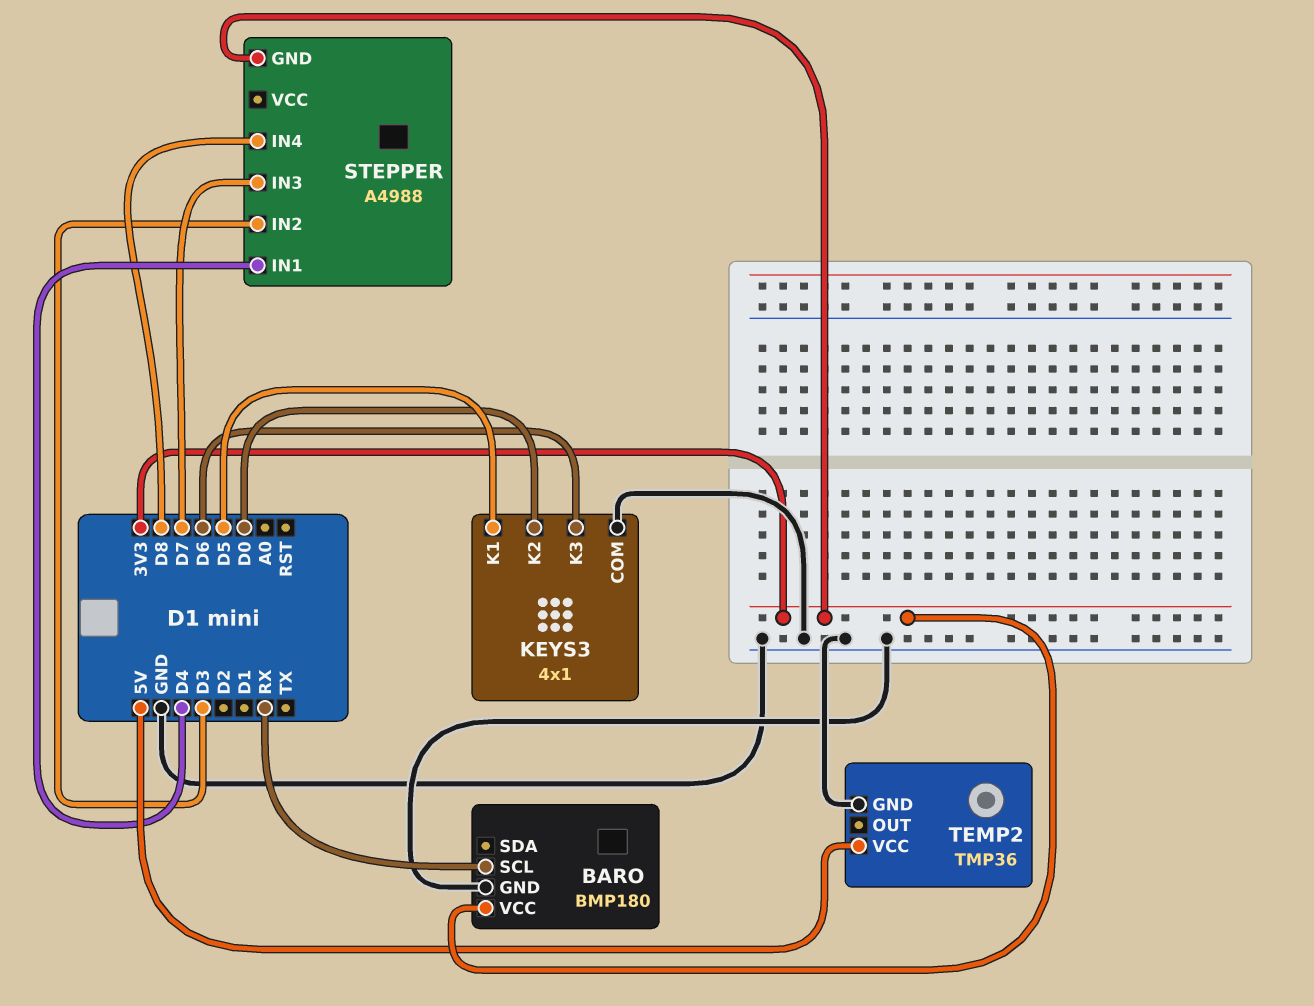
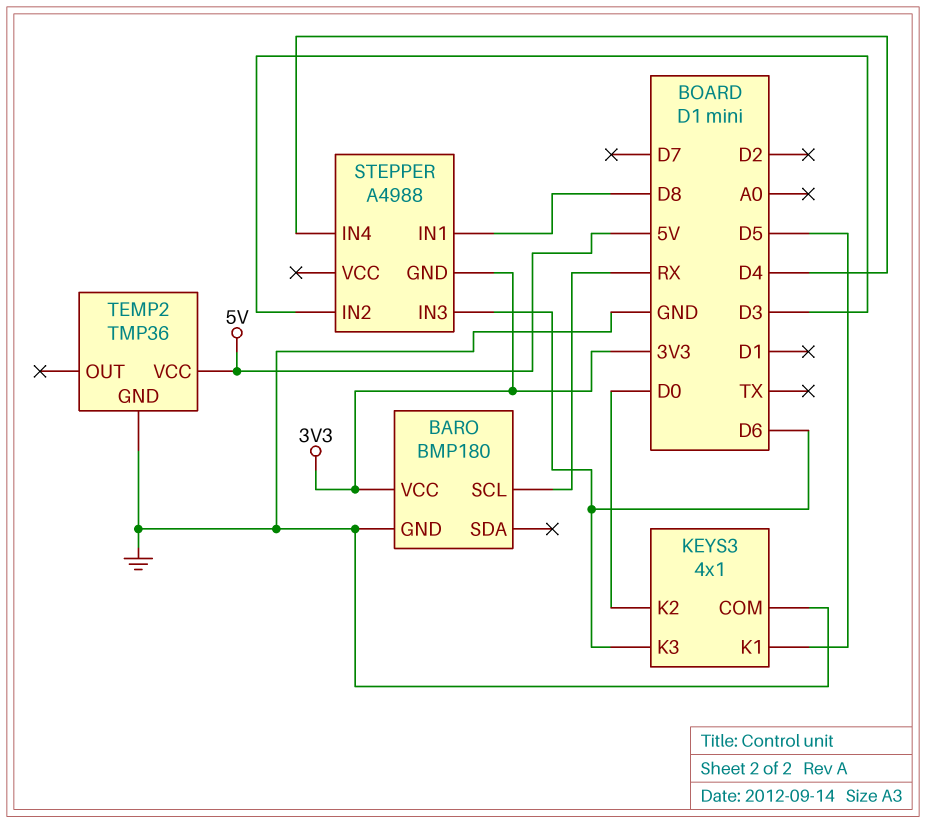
STEPPER pin IN1: D4 -> D8
STEPPER pin IN3: D7 -> D6
STEPPER pin IN4: D8 -> D4

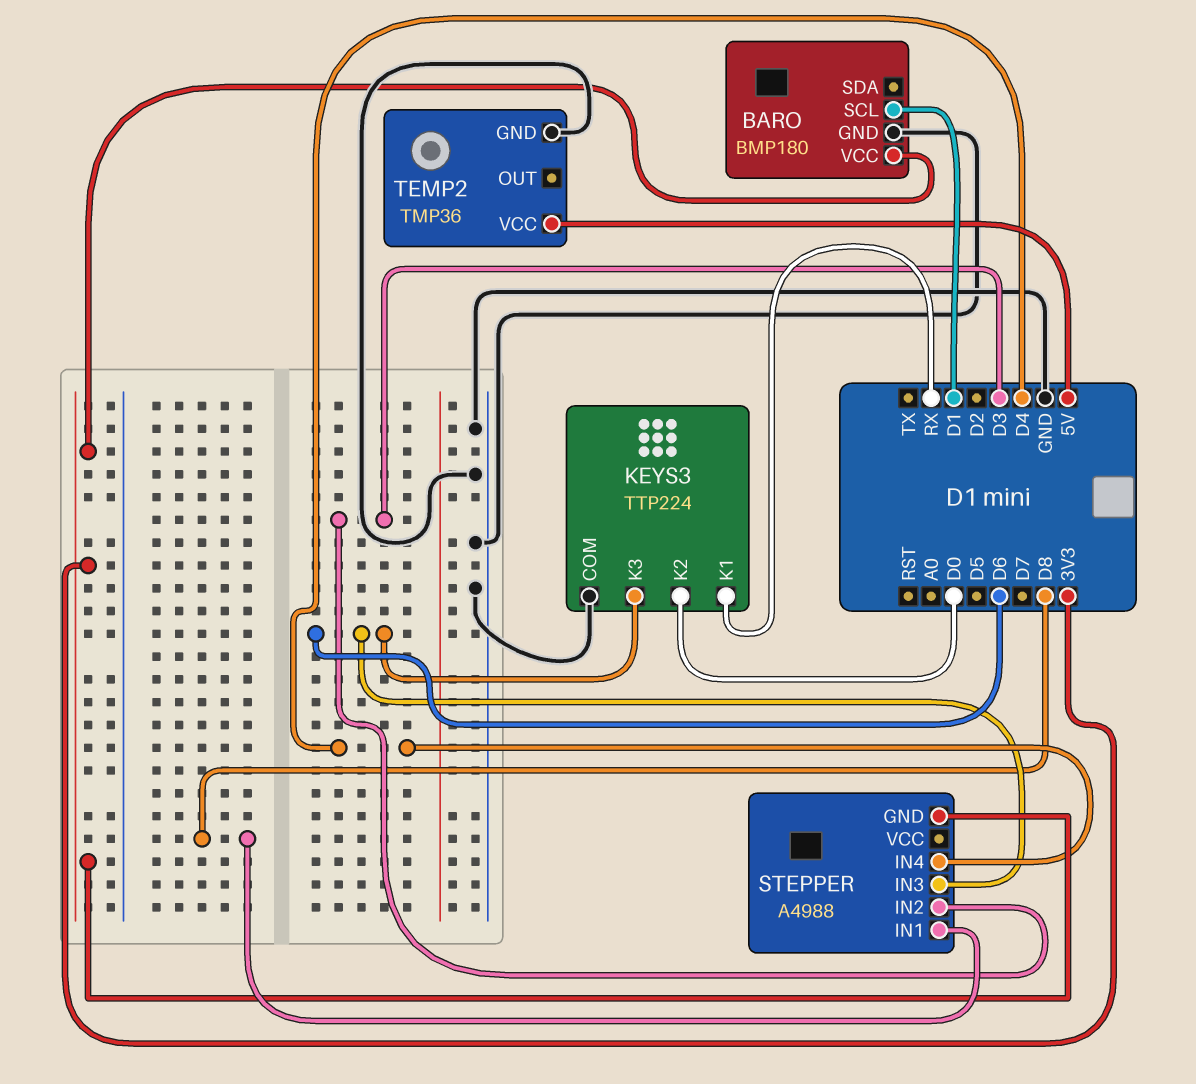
BARO pin SCL: RX -> D1
KEYS3: 4x1 -> TTP224
KEYS3 pin K1: D5 -> RX

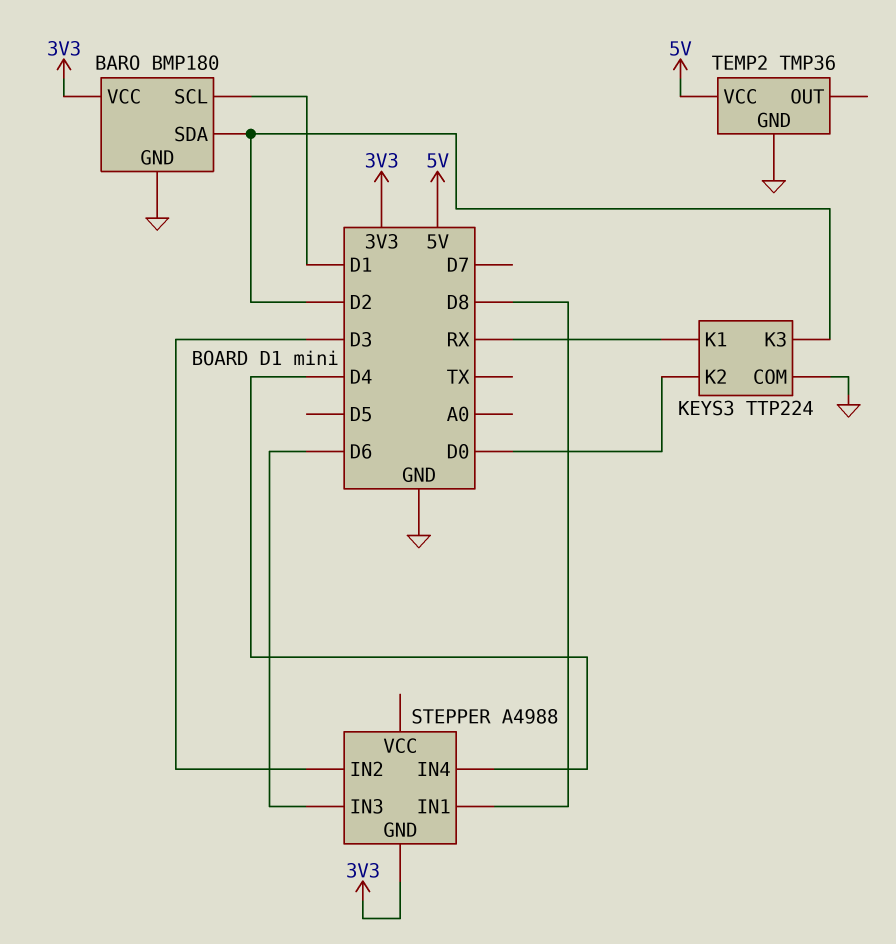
BARO pin SDA: none -> D2
KEYS3 pin K3: D6 -> D2

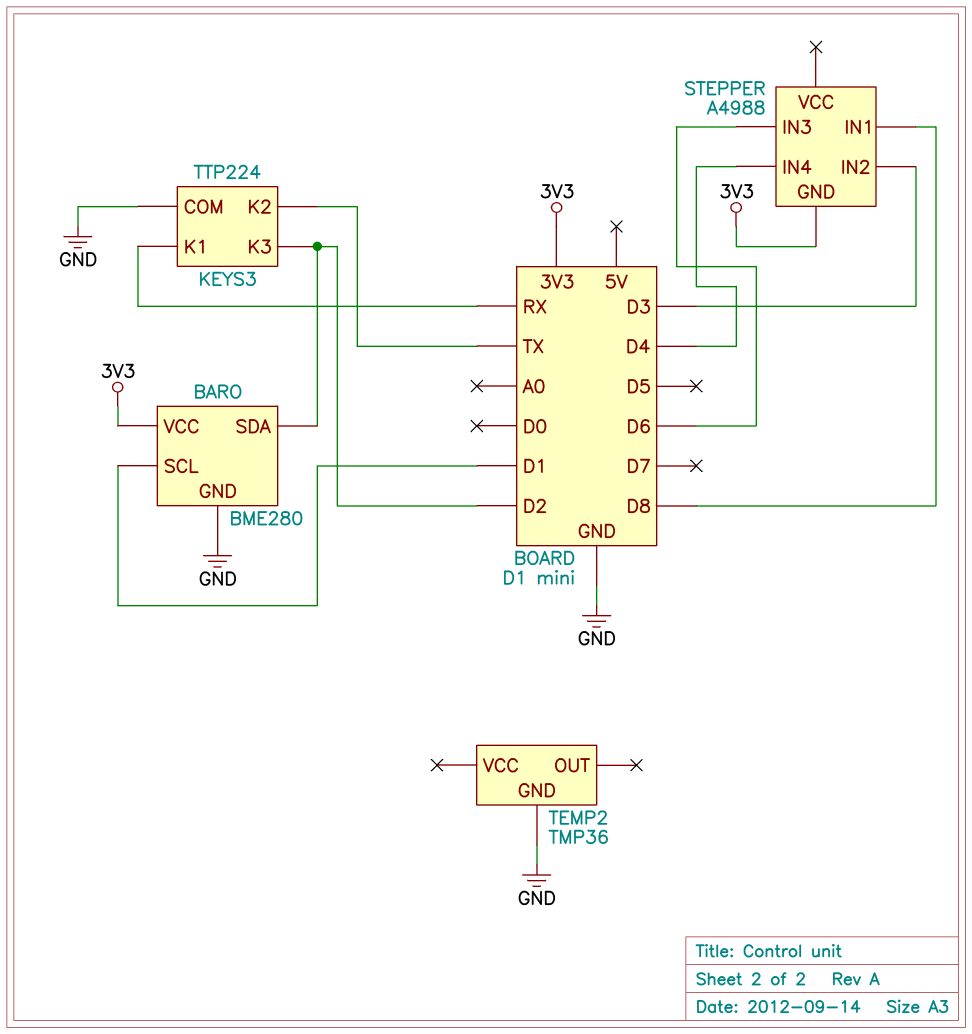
BARO: BMP180 -> BME280
KEYS3 pin K2: D0 -> TX
TEMP2 pin VCC: 5V -> none

